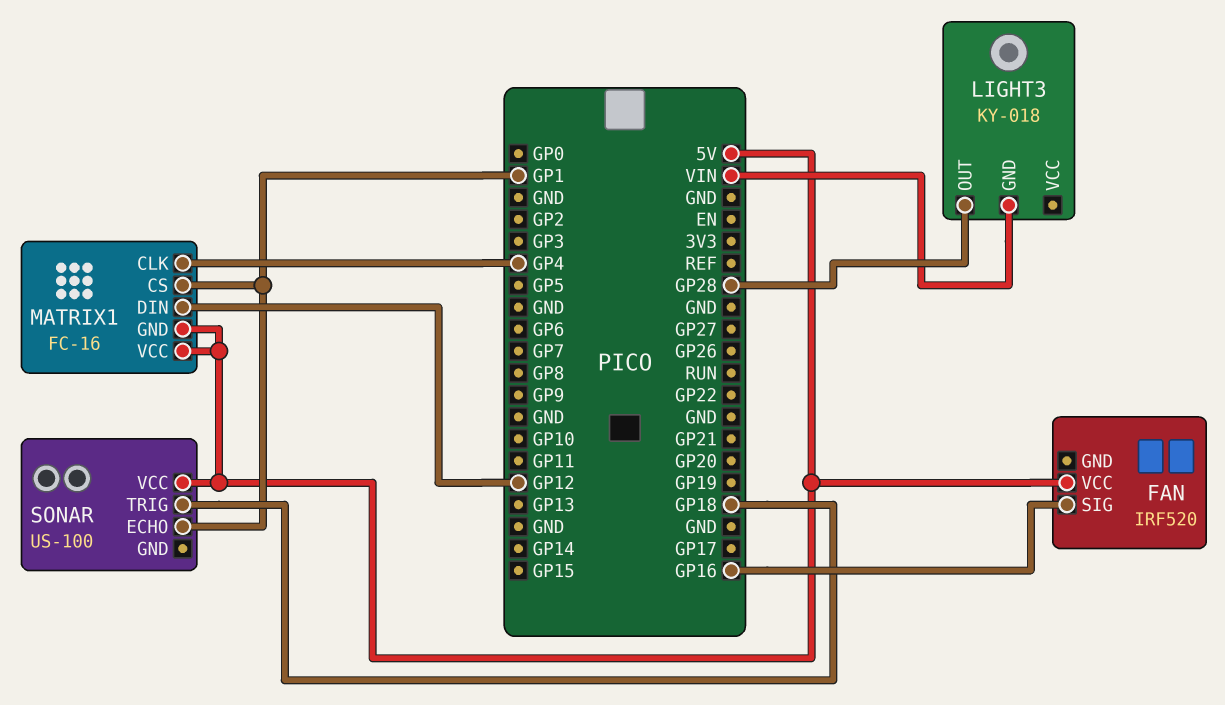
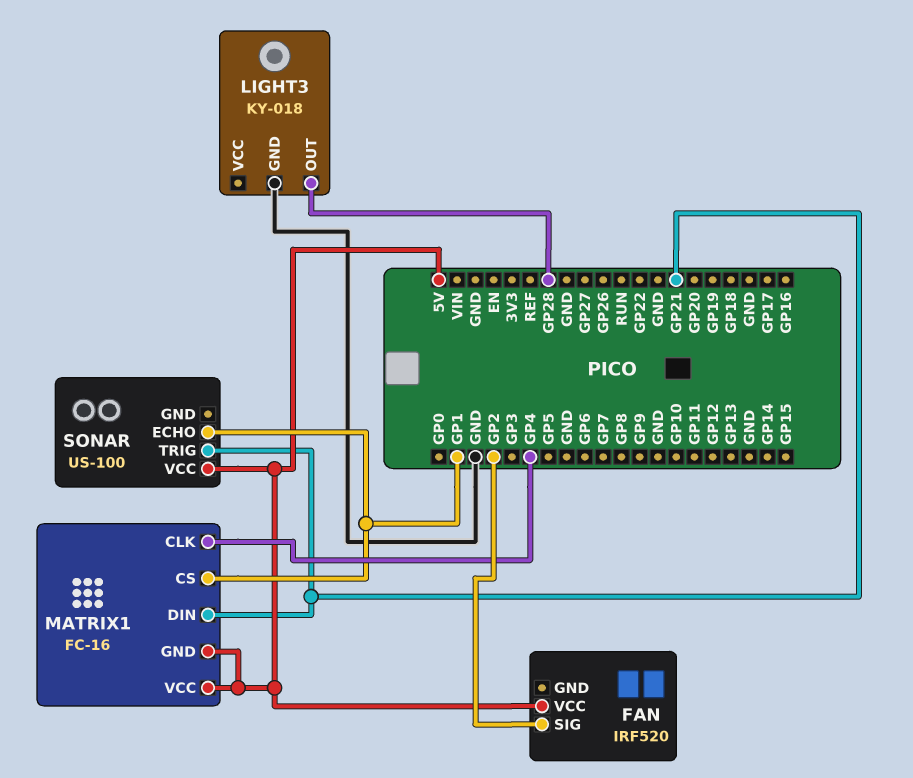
FAN pin SIG: GP16 -> GP2
LIGHT3 pin GND: VIN -> GND
MATRIX1 pin DIN: GP12 -> GP21
SONAR pin TRIG: GP18 -> GP21

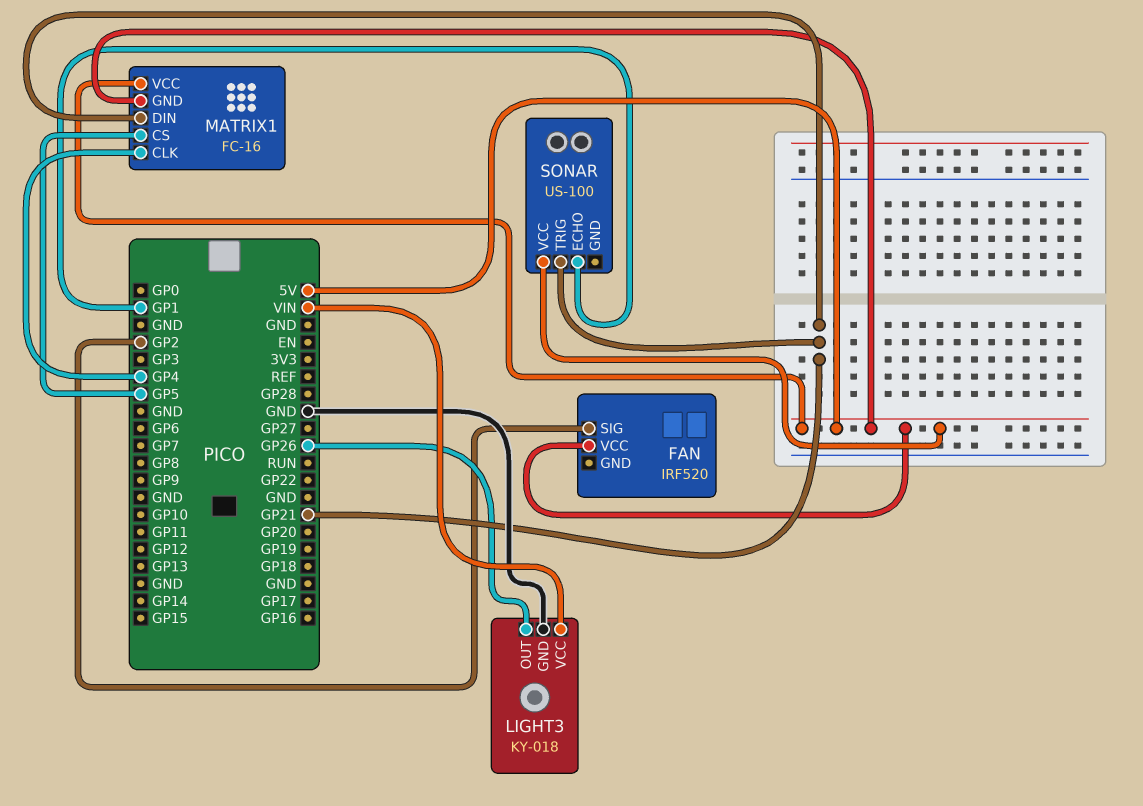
LIGHT3 pin OUT: GP28 -> GP26
LIGHT3 pin VCC: none -> VIN
MATRIX1 pin CS: GP1 -> GP5

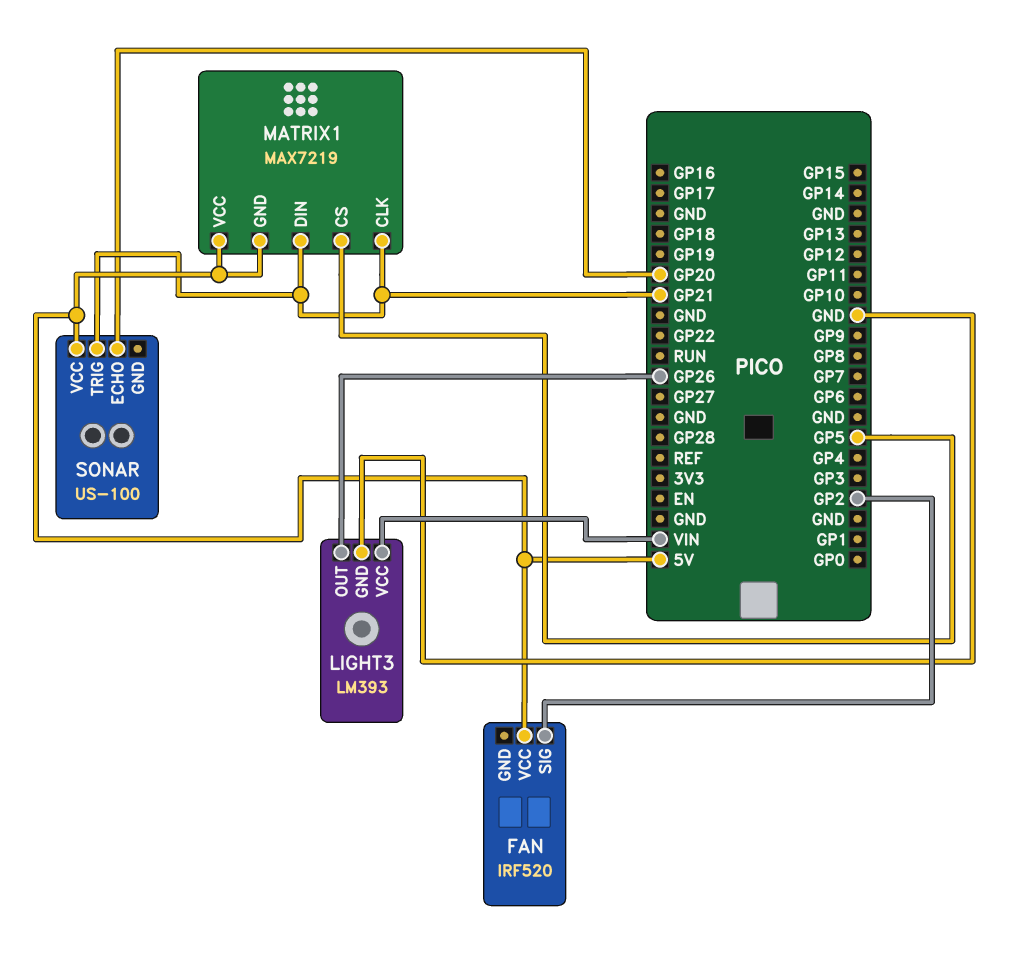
LIGHT3: KY-018 -> LM393
MATRIX1: FC-16 -> MAX7219
MATRIX1 pin CLK: GP4 -> GP21
SONAR pin ECHO: GP1 -> GP20

